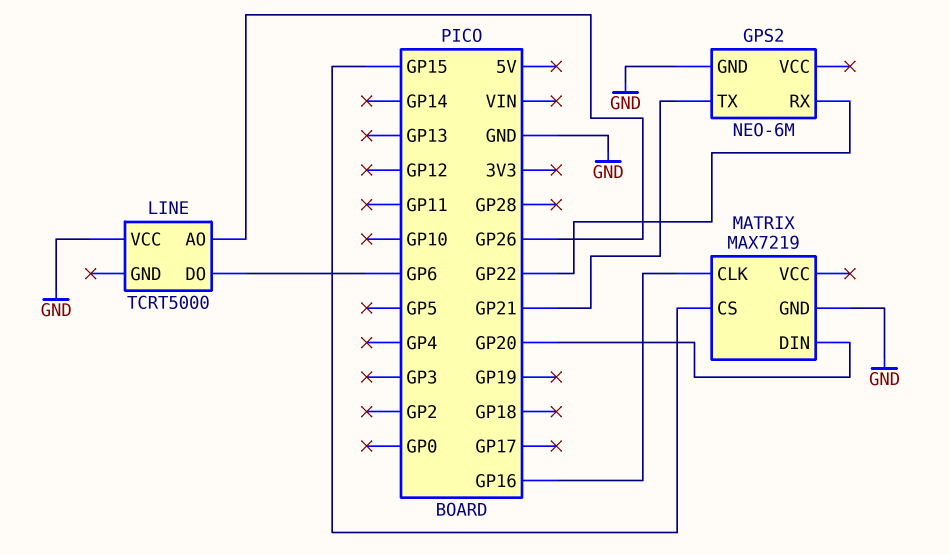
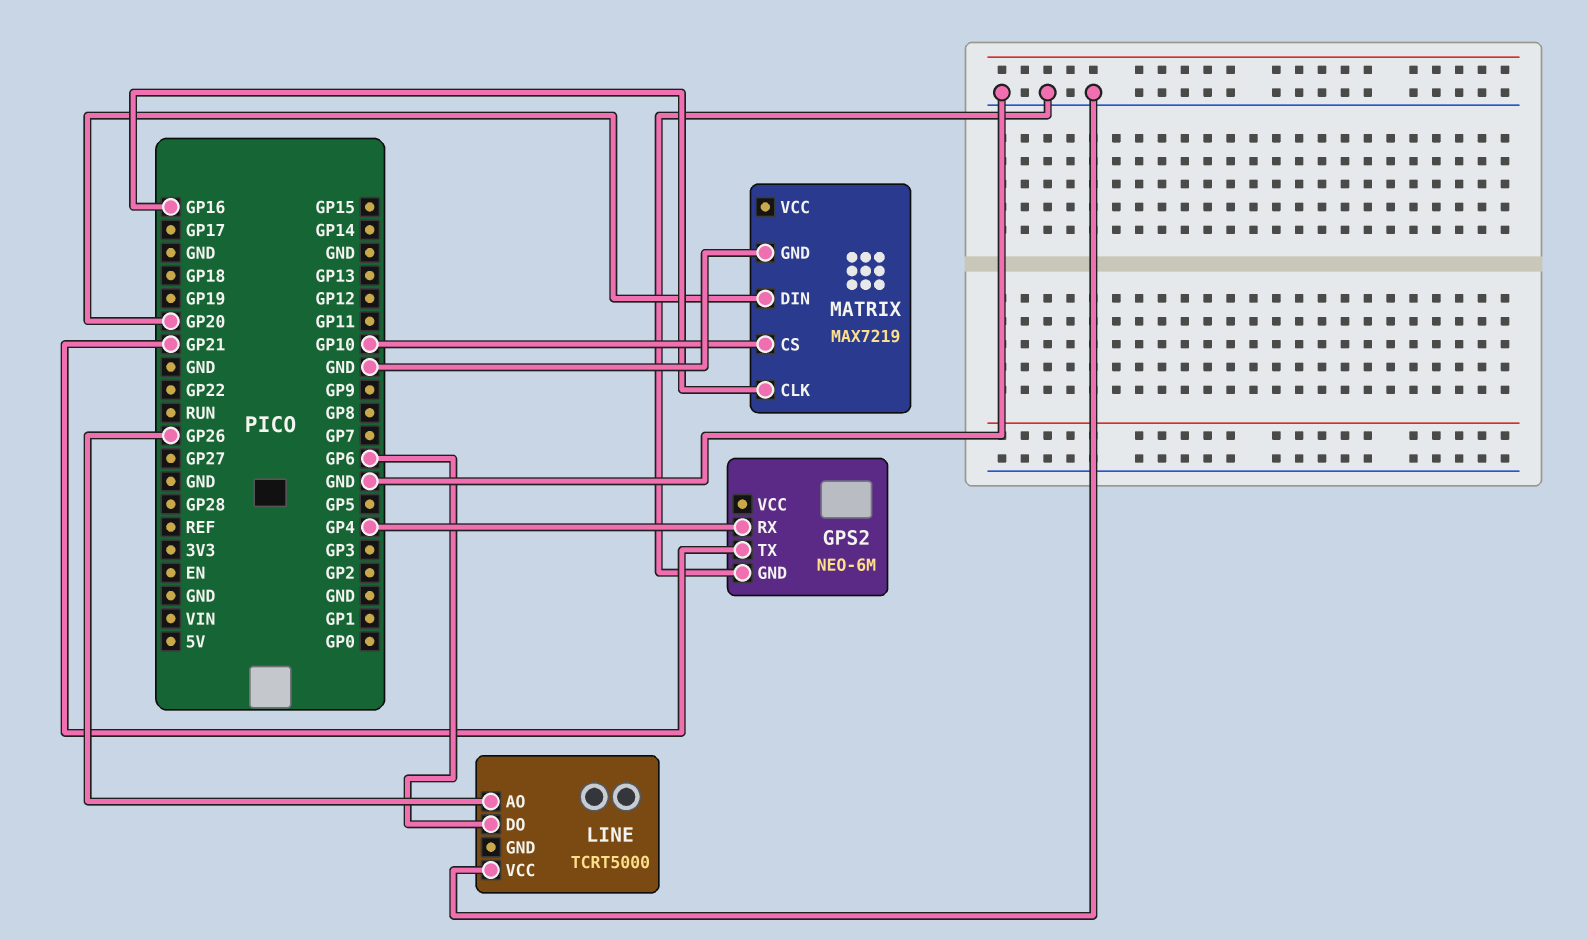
GPS2 pin RX: GP22 -> GP4
MATRIX pin CS: GP15 -> GP10

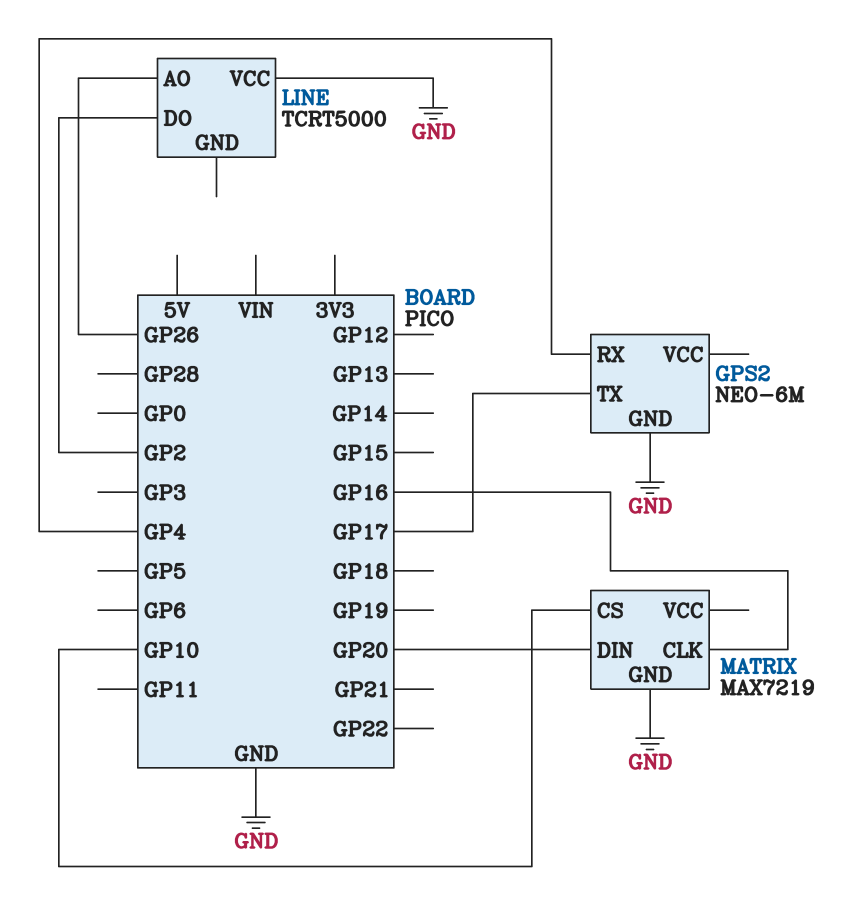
GPS2 pin TX: GP21 -> GP17
LINE pin DO: GP6 -> GP2

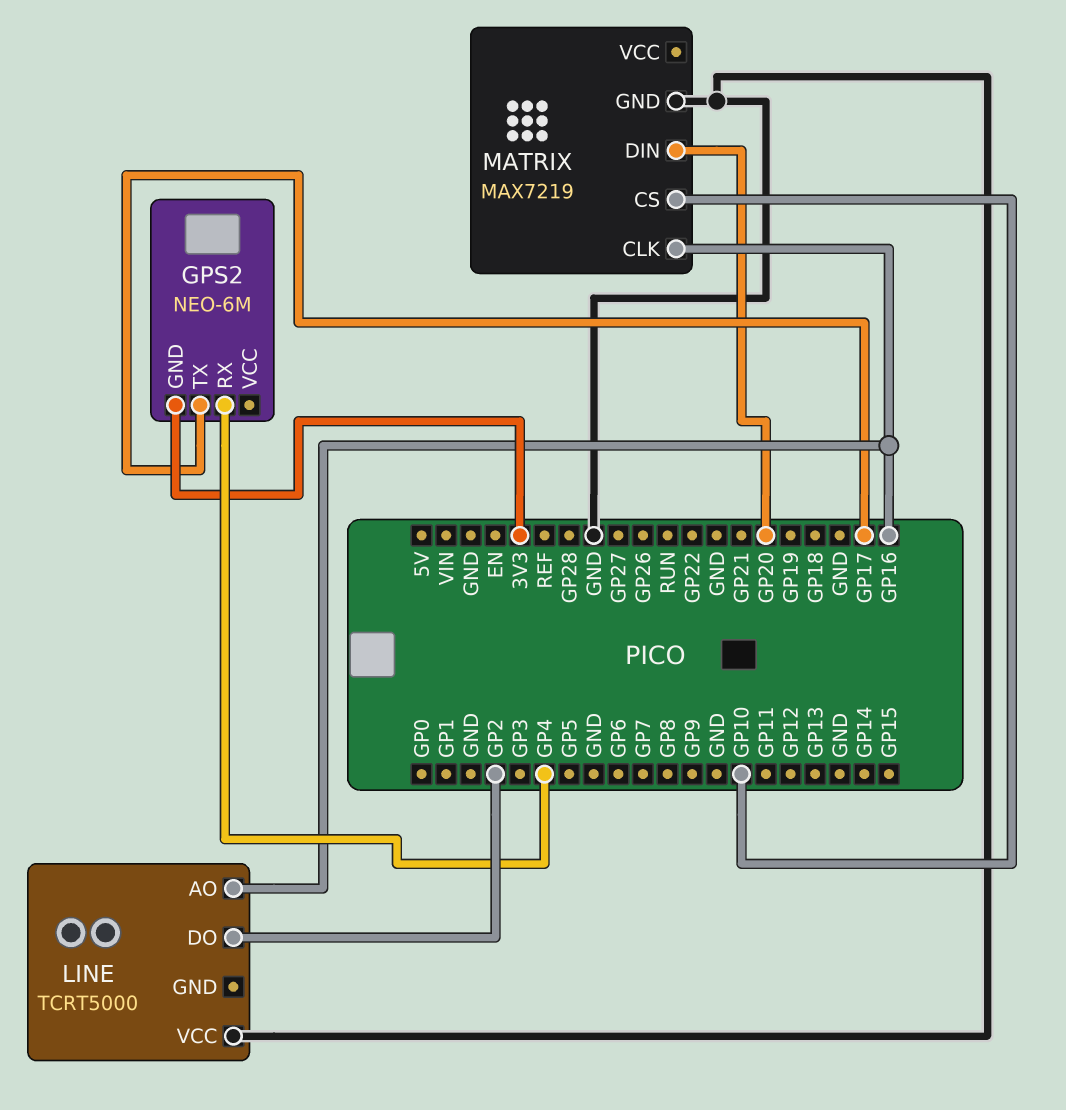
GPS2 pin GND: GND -> 3V3
LINE pin AO: GP26 -> GP16

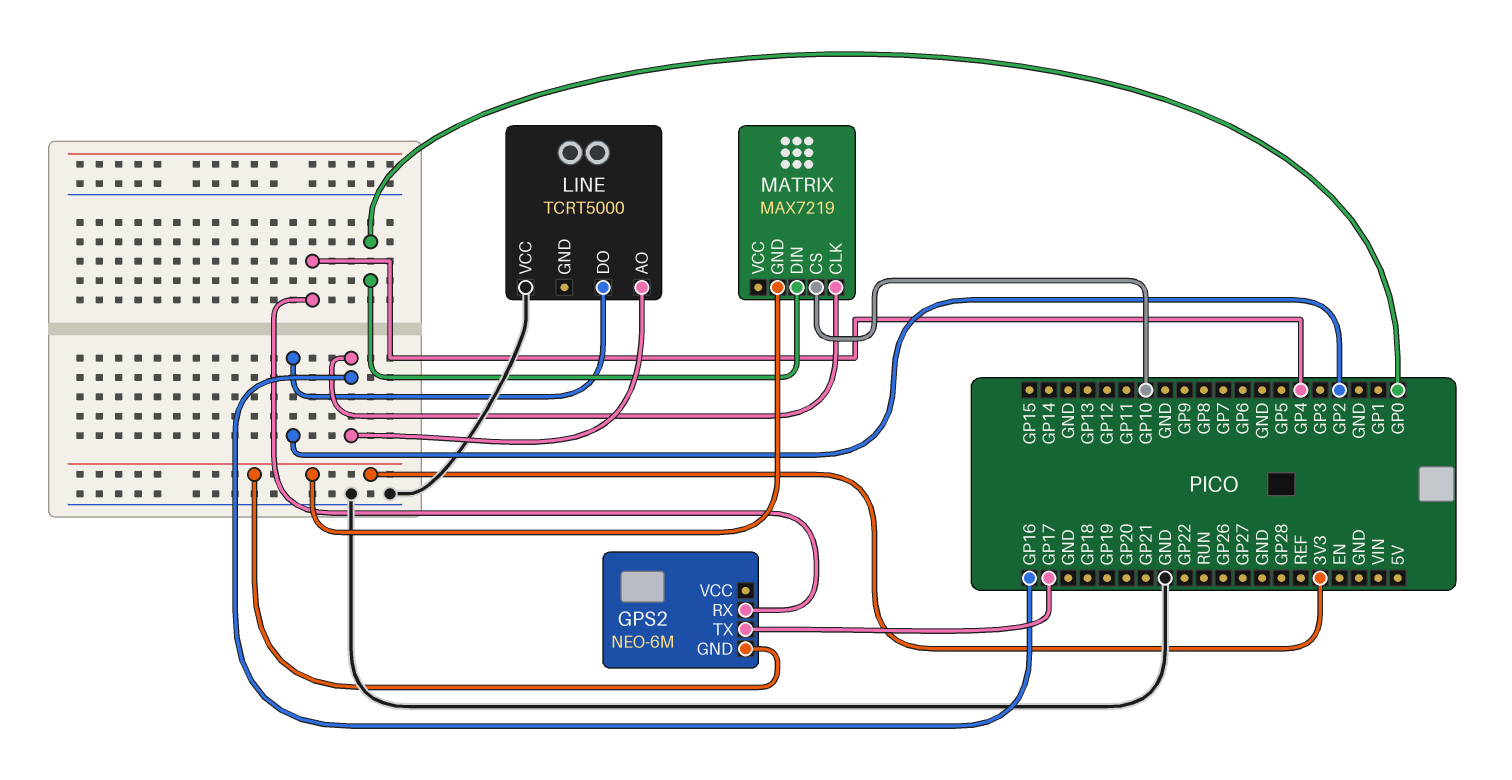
MATRIX pin DIN: GP20 -> GP0
MATRIX pin GND: GND -> 3V3

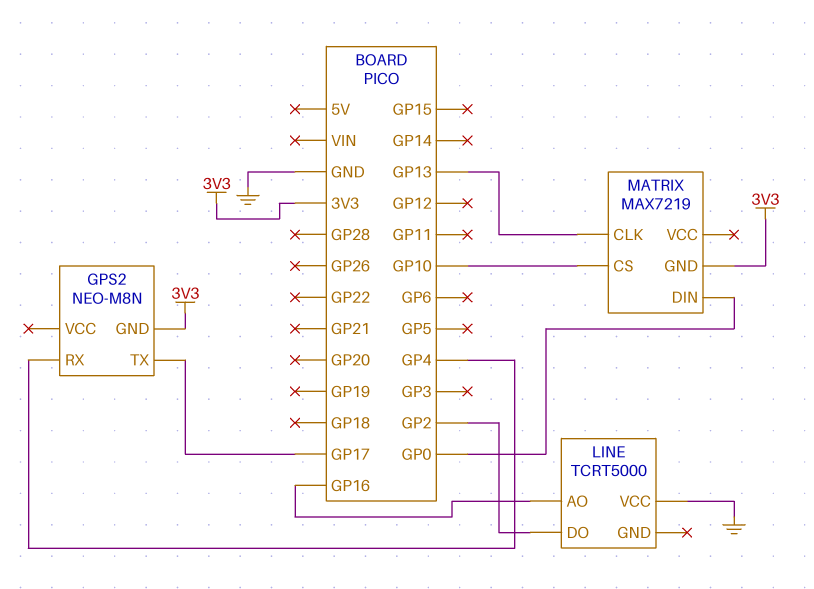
GPS2: NEO-6M -> NEO-M8N
MATRIX pin CLK: GP16 -> GP13

